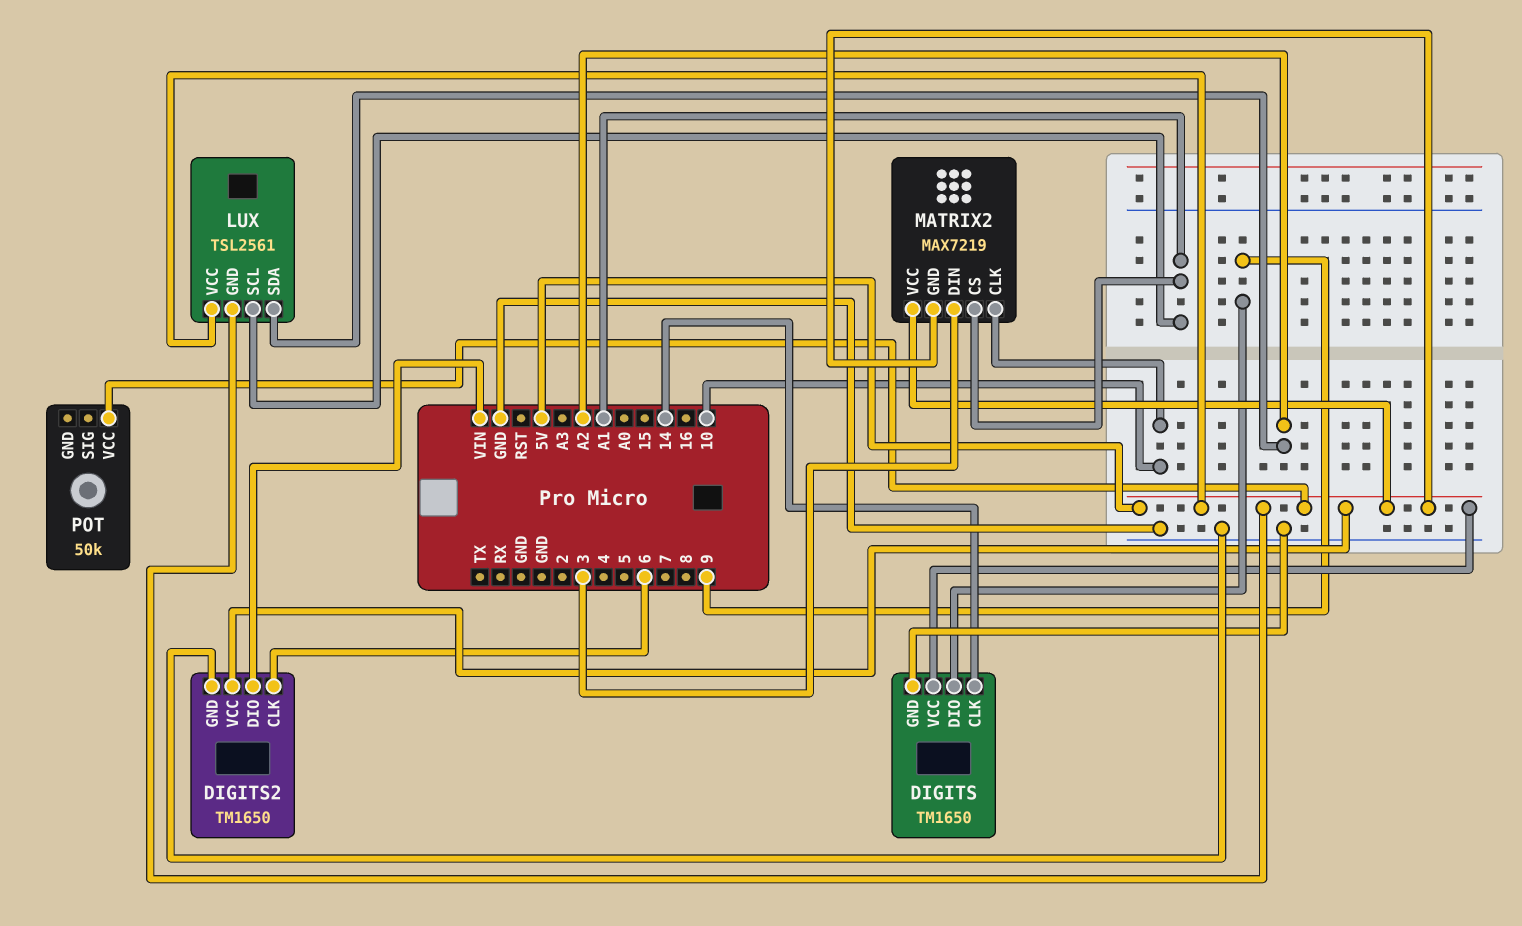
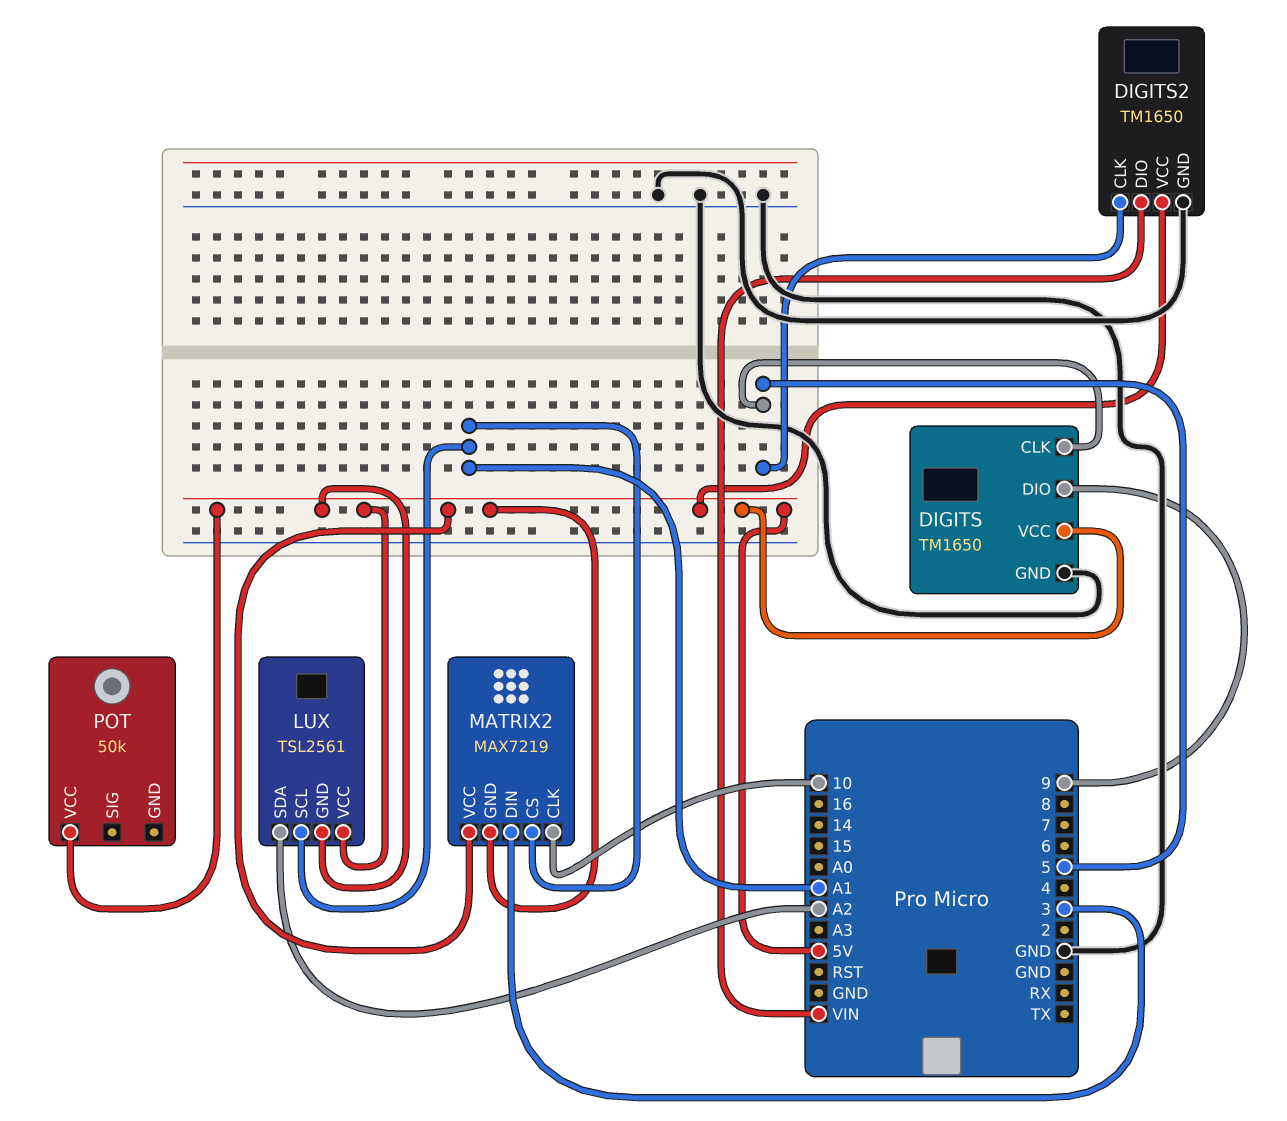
DIGITS pin CLK: 14 -> 5
DIGITS2 pin CLK: 6 -> 5

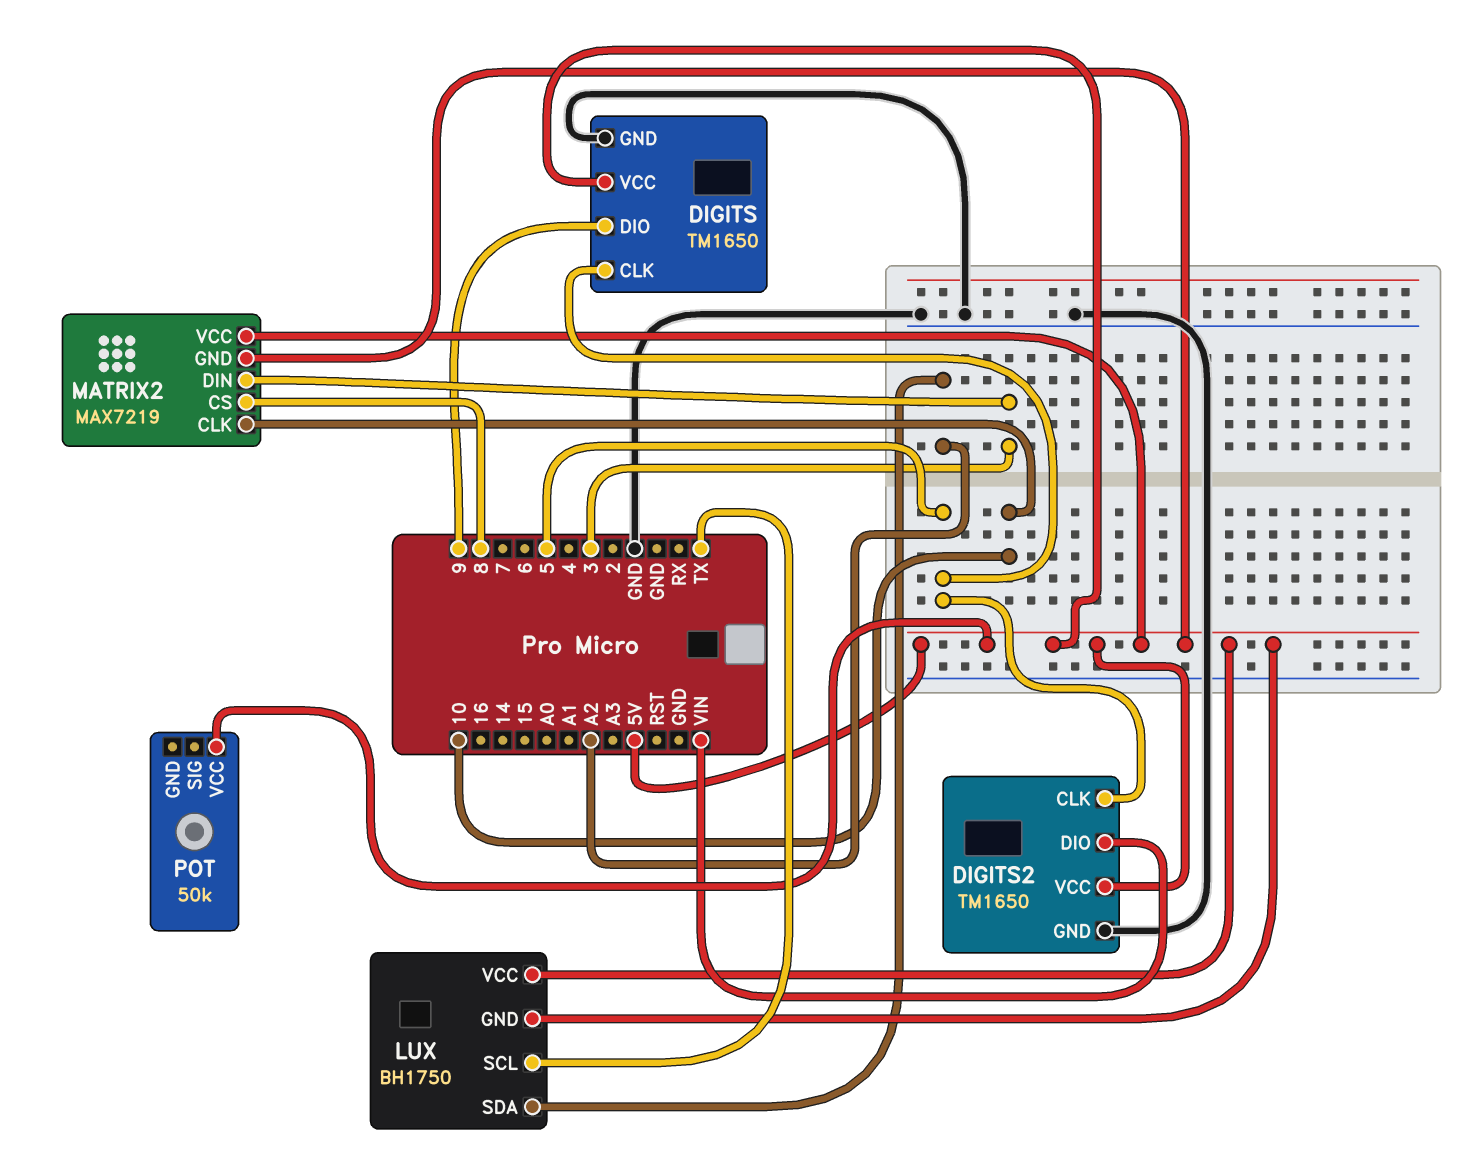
LUX: TSL2561 -> BH1750
LUX pin SCL: A1 -> TX
MATRIX2 pin CS: A1 -> 8

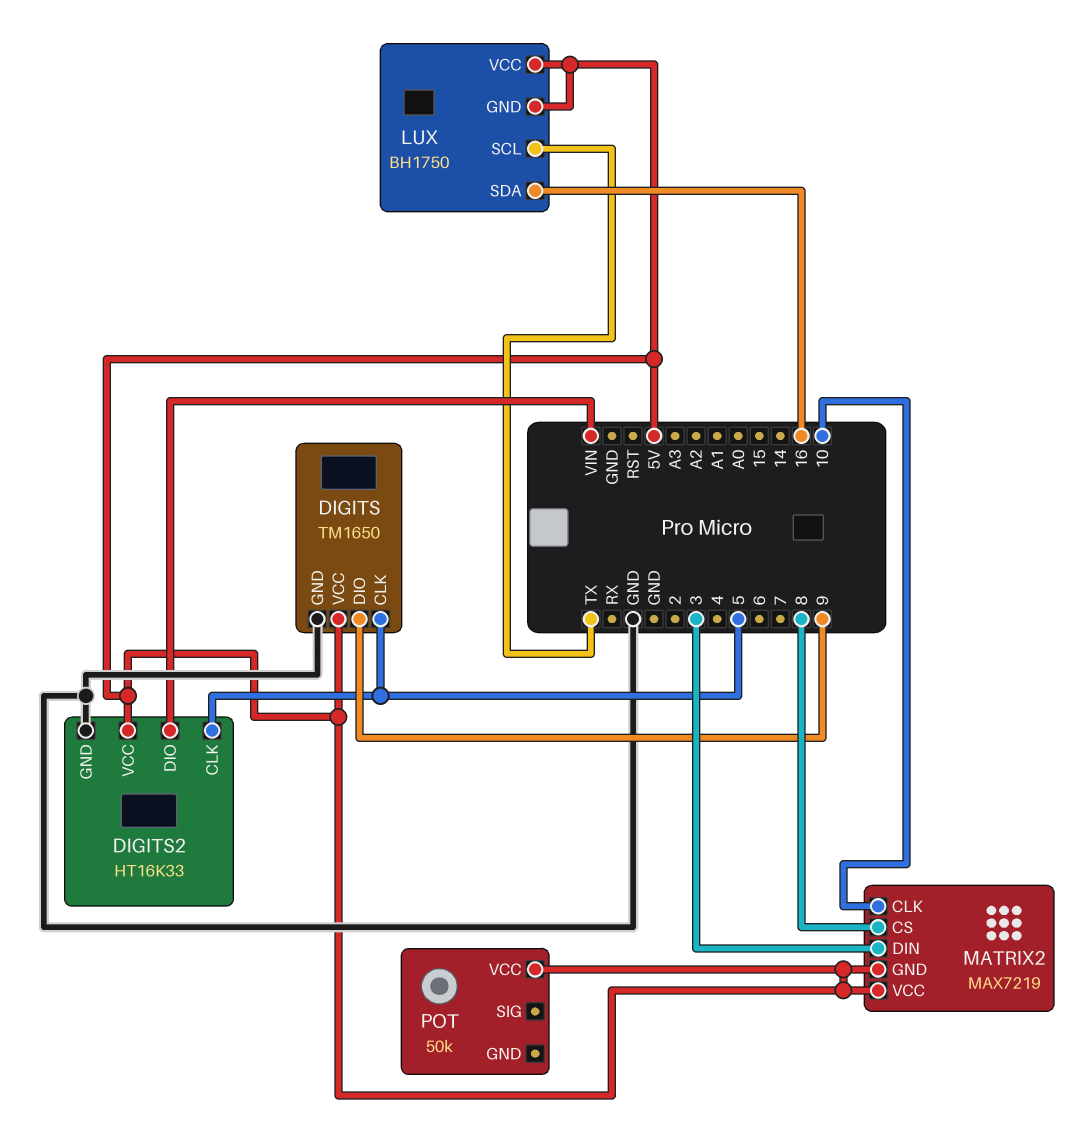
DIGITS2: TM1650 -> HT16K33
LUX pin SDA: A2 -> 16

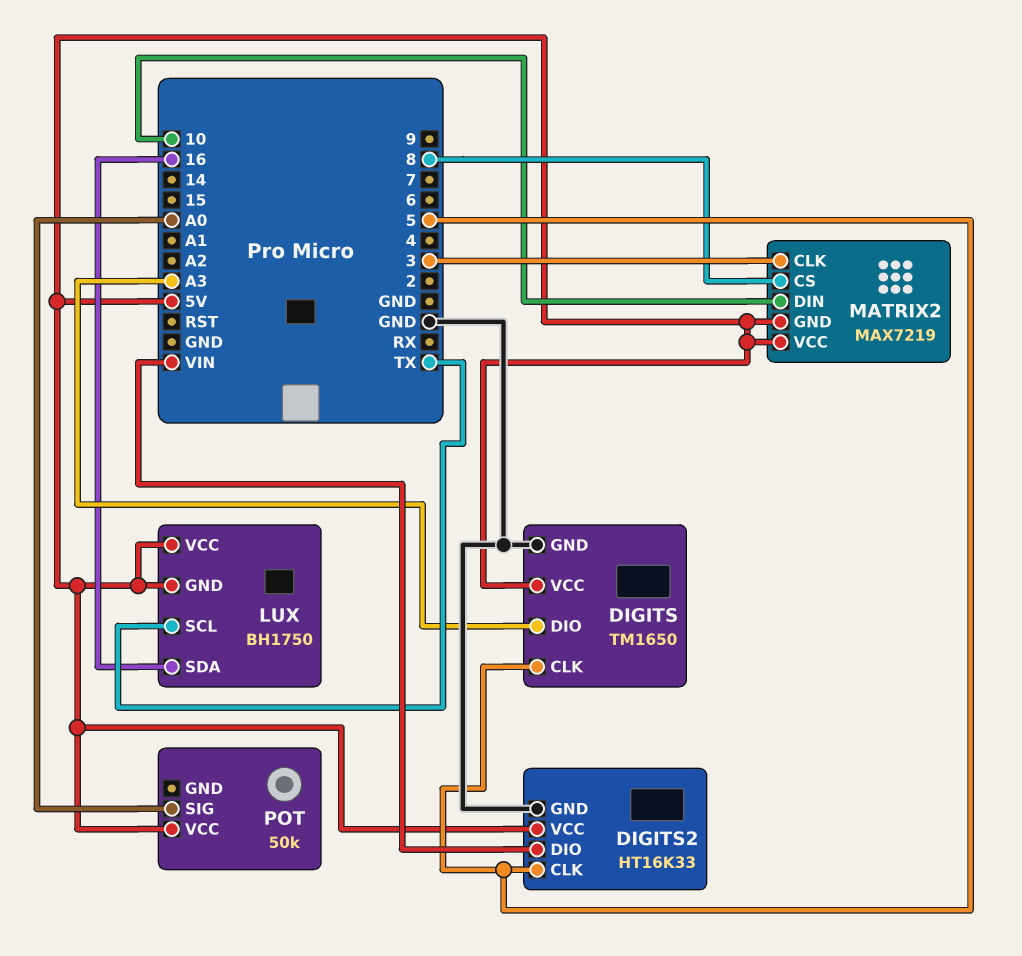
DIGITS pin DIO: 9 -> A3
MATRIX2 pin CLK: 10 -> 3
MATRIX2 pin DIN: 3 -> 10
POT pin SIG: none -> A0

